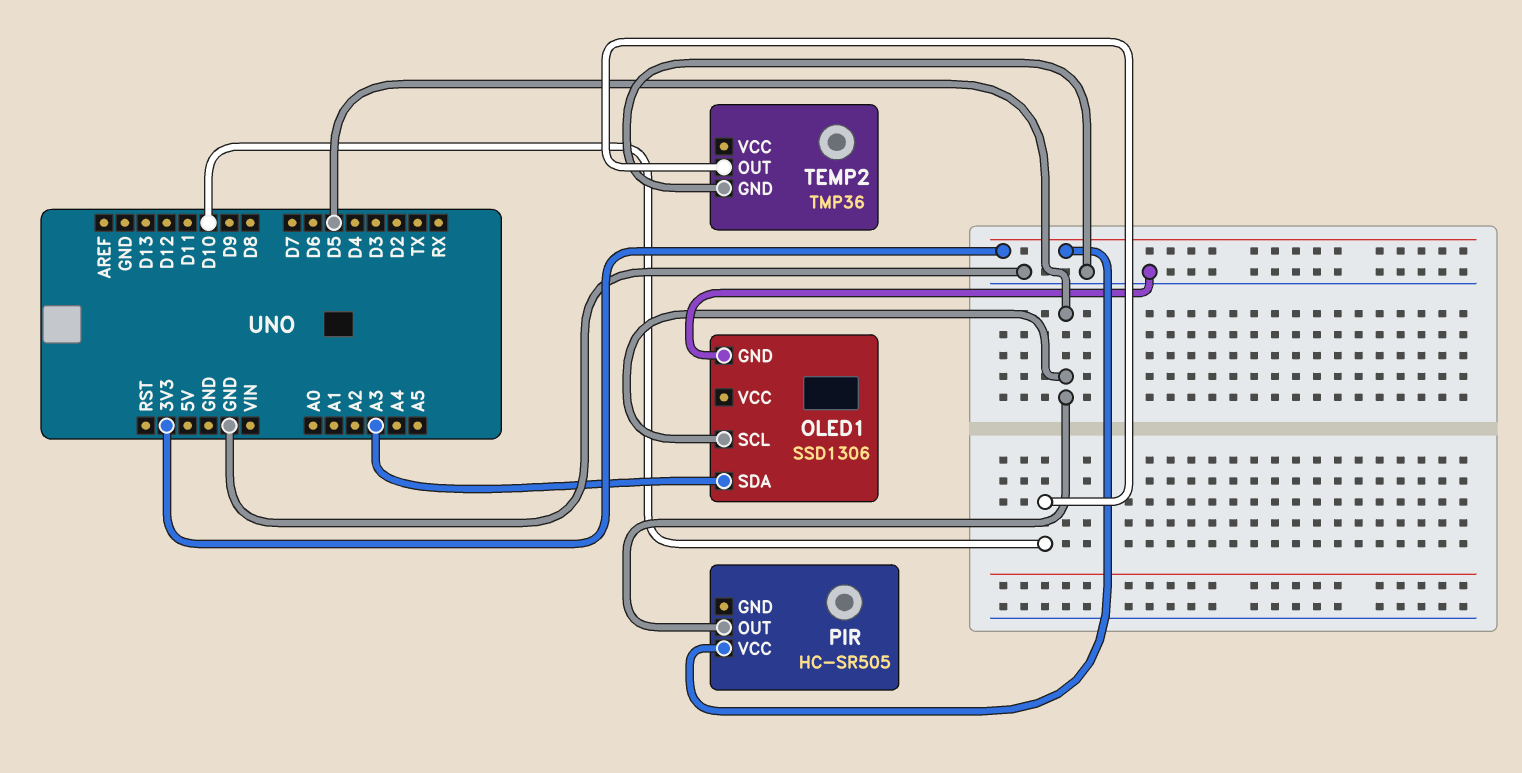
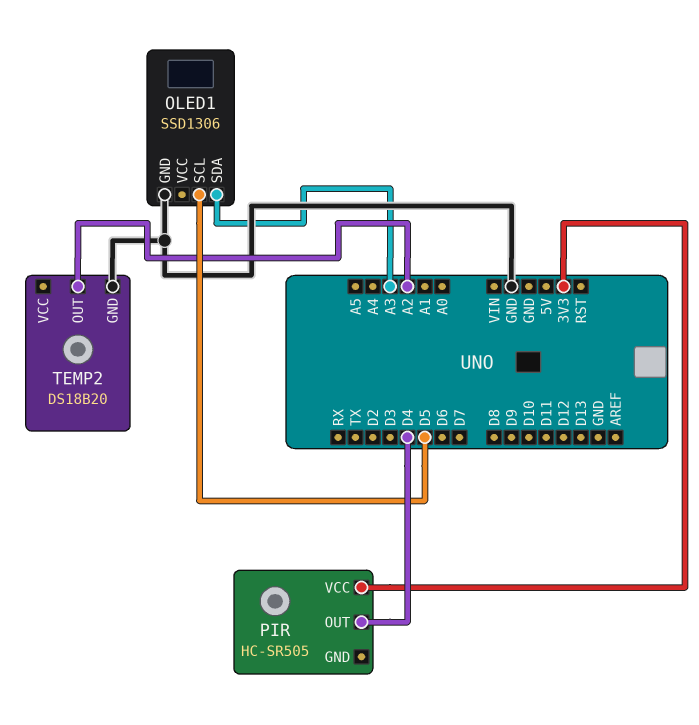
PIR pin OUT: D5 -> D4
TEMP2: TMP36 -> DS18B20
TEMP2 pin OUT: D10 -> A2

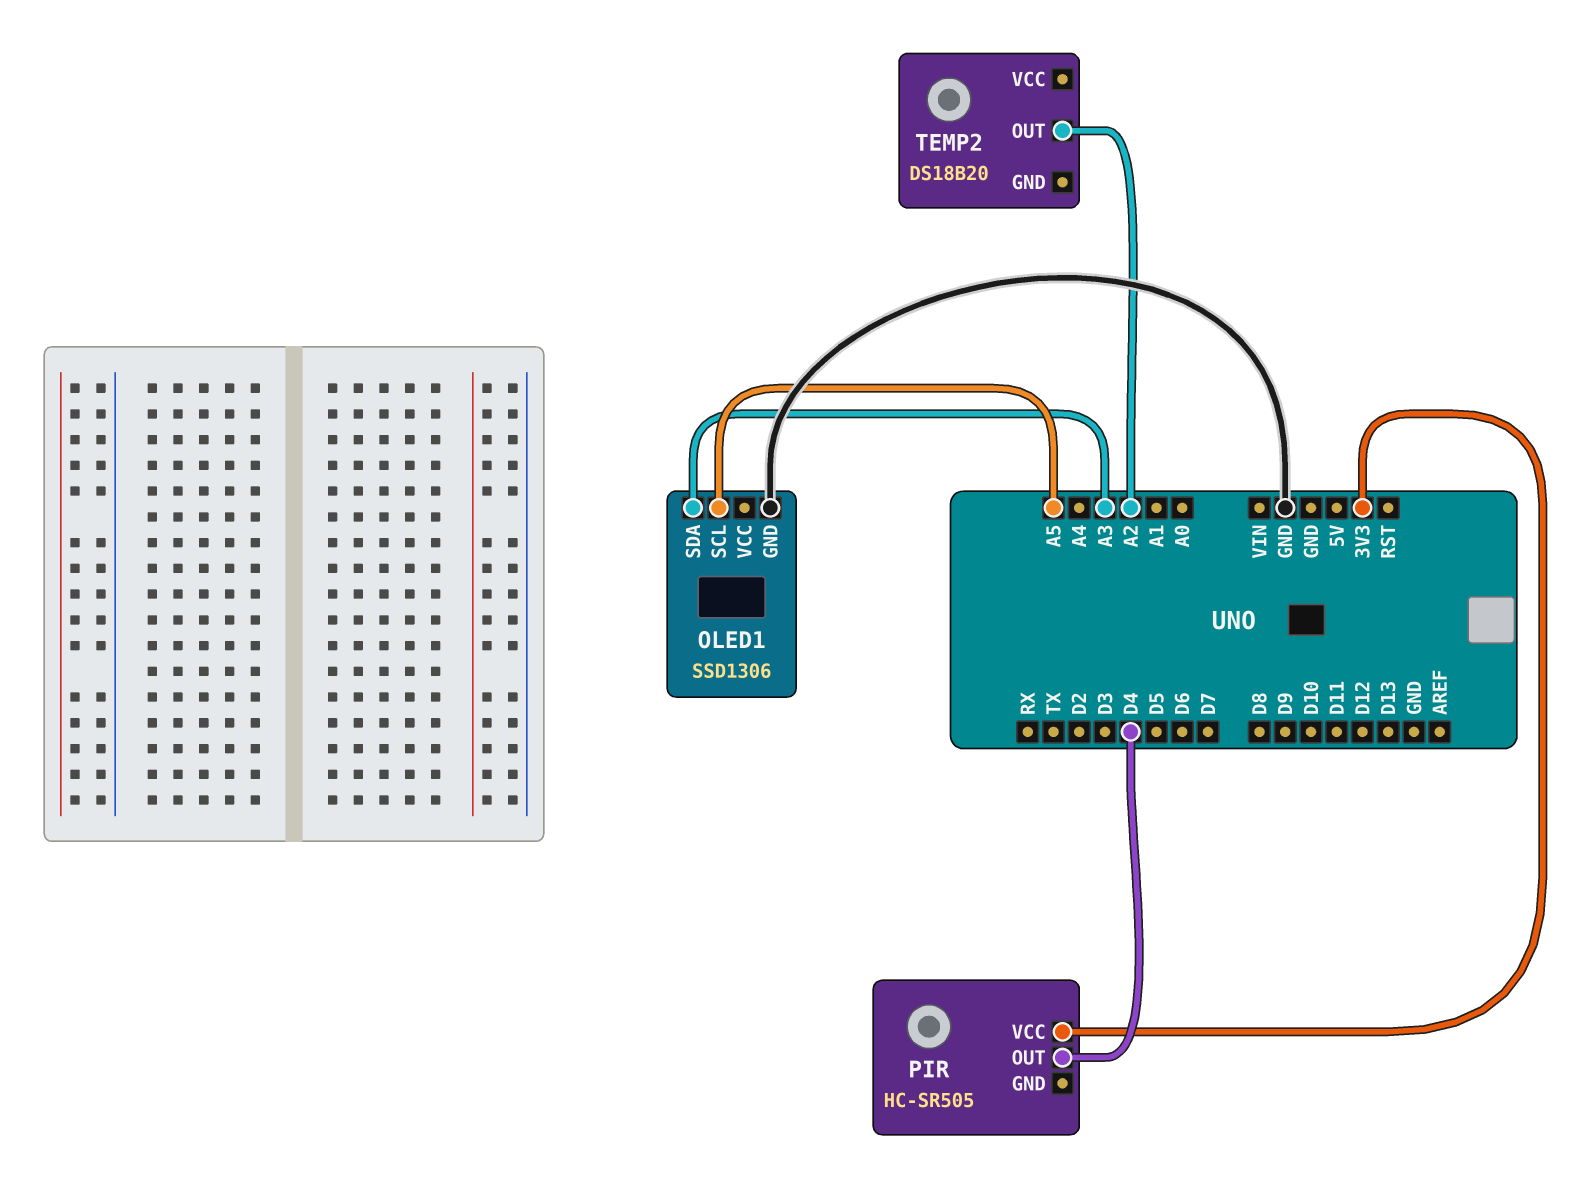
OLED1 pin SCL: D5 -> A5
TEMP2 pin GND: GND -> none

